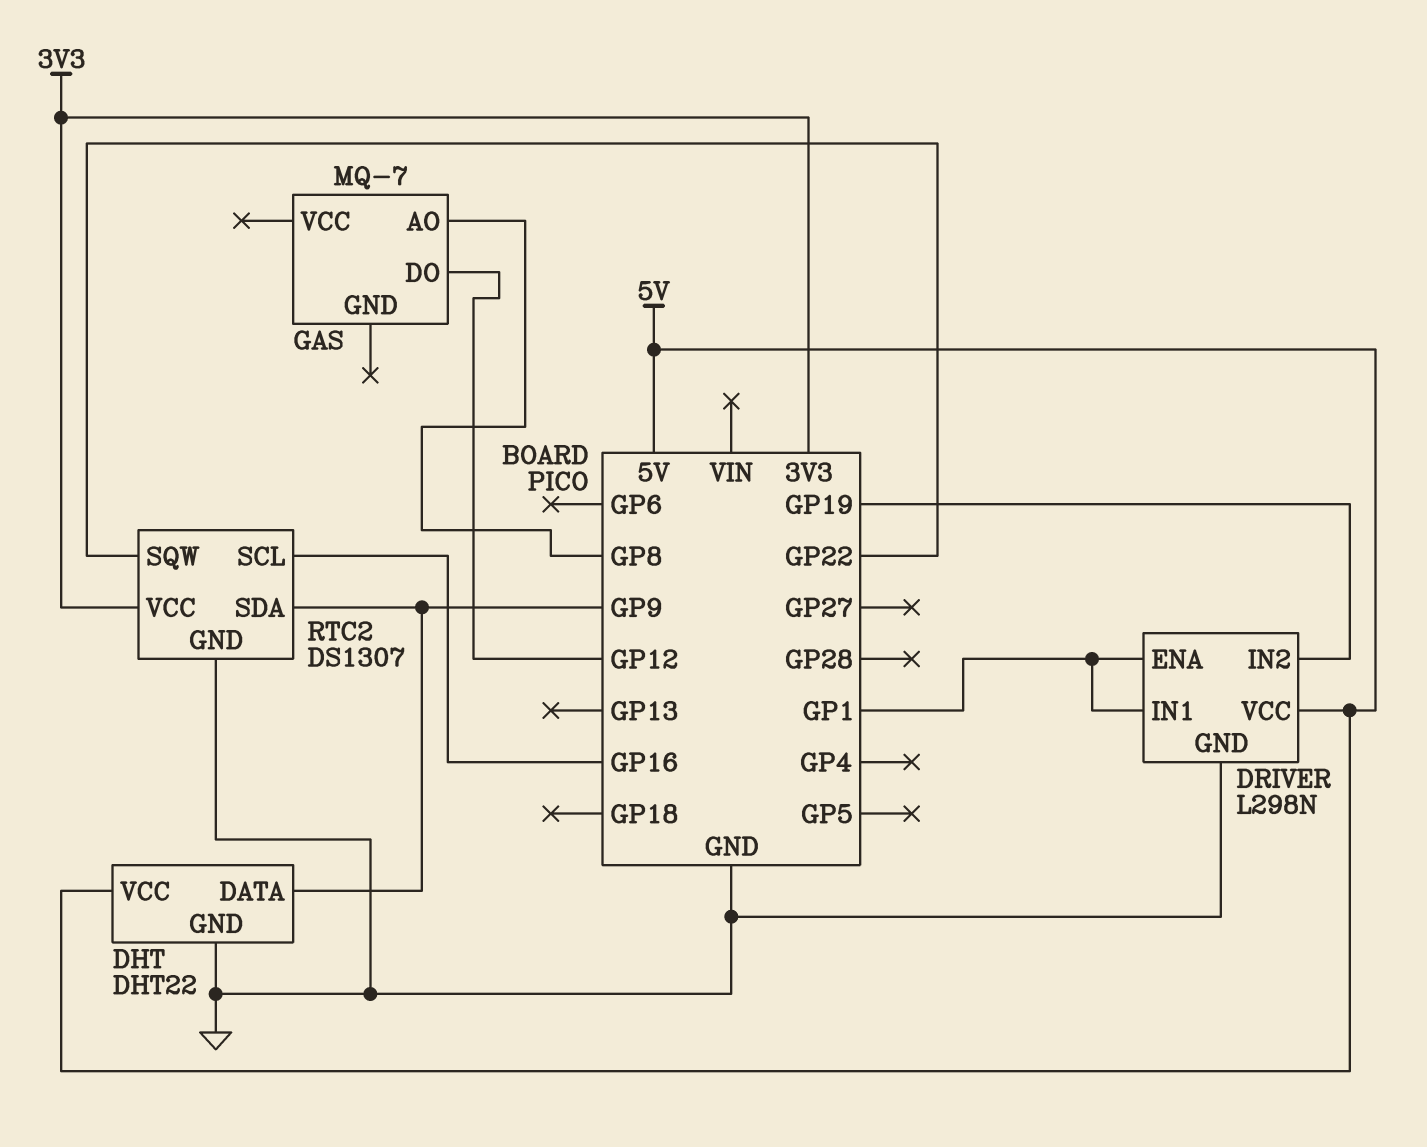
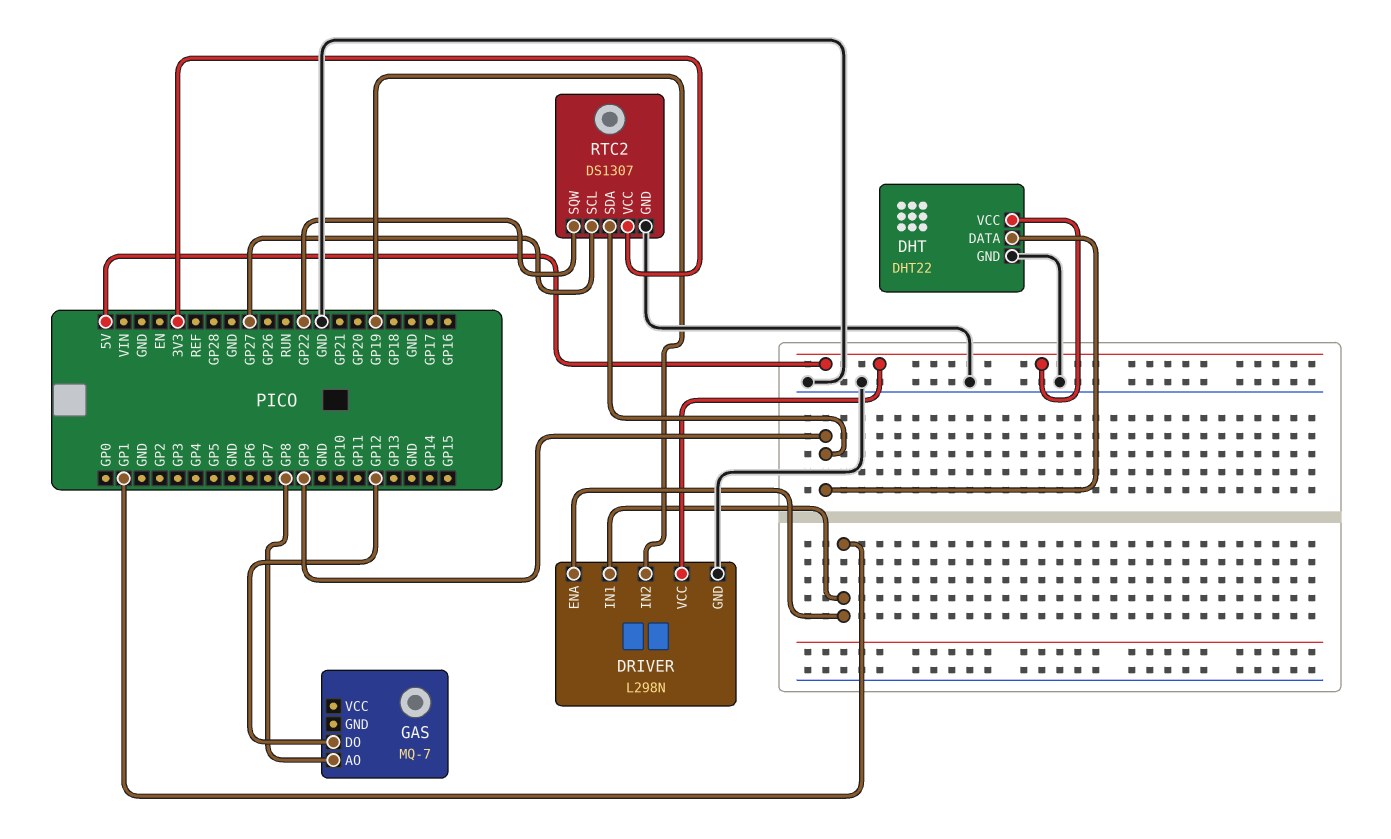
RTC2 pin SCL: GP16 -> GP27

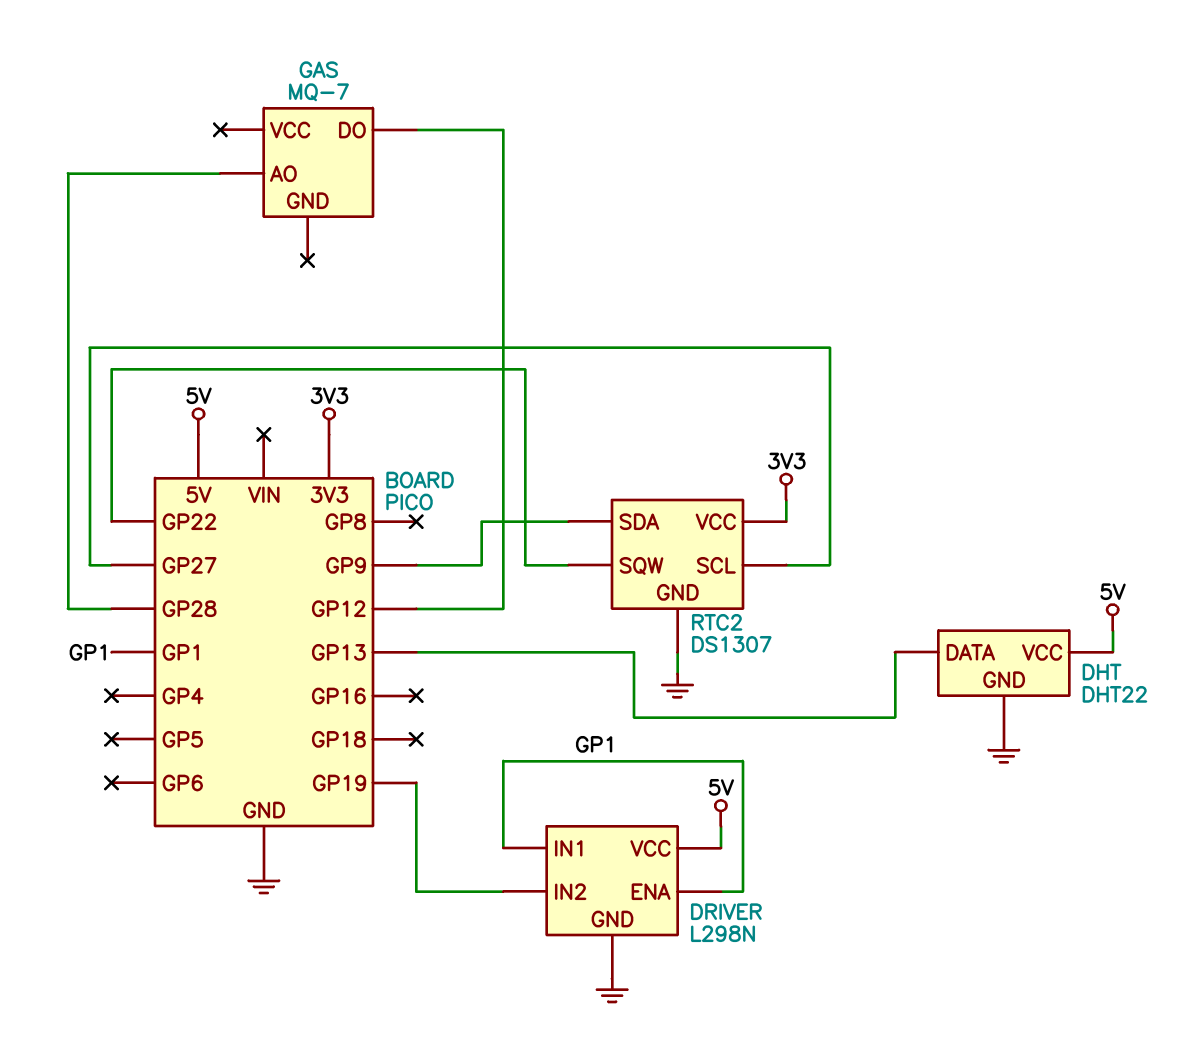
DHT pin DATA: GP9 -> GP13
GAS pin AO: GP8 -> GP28

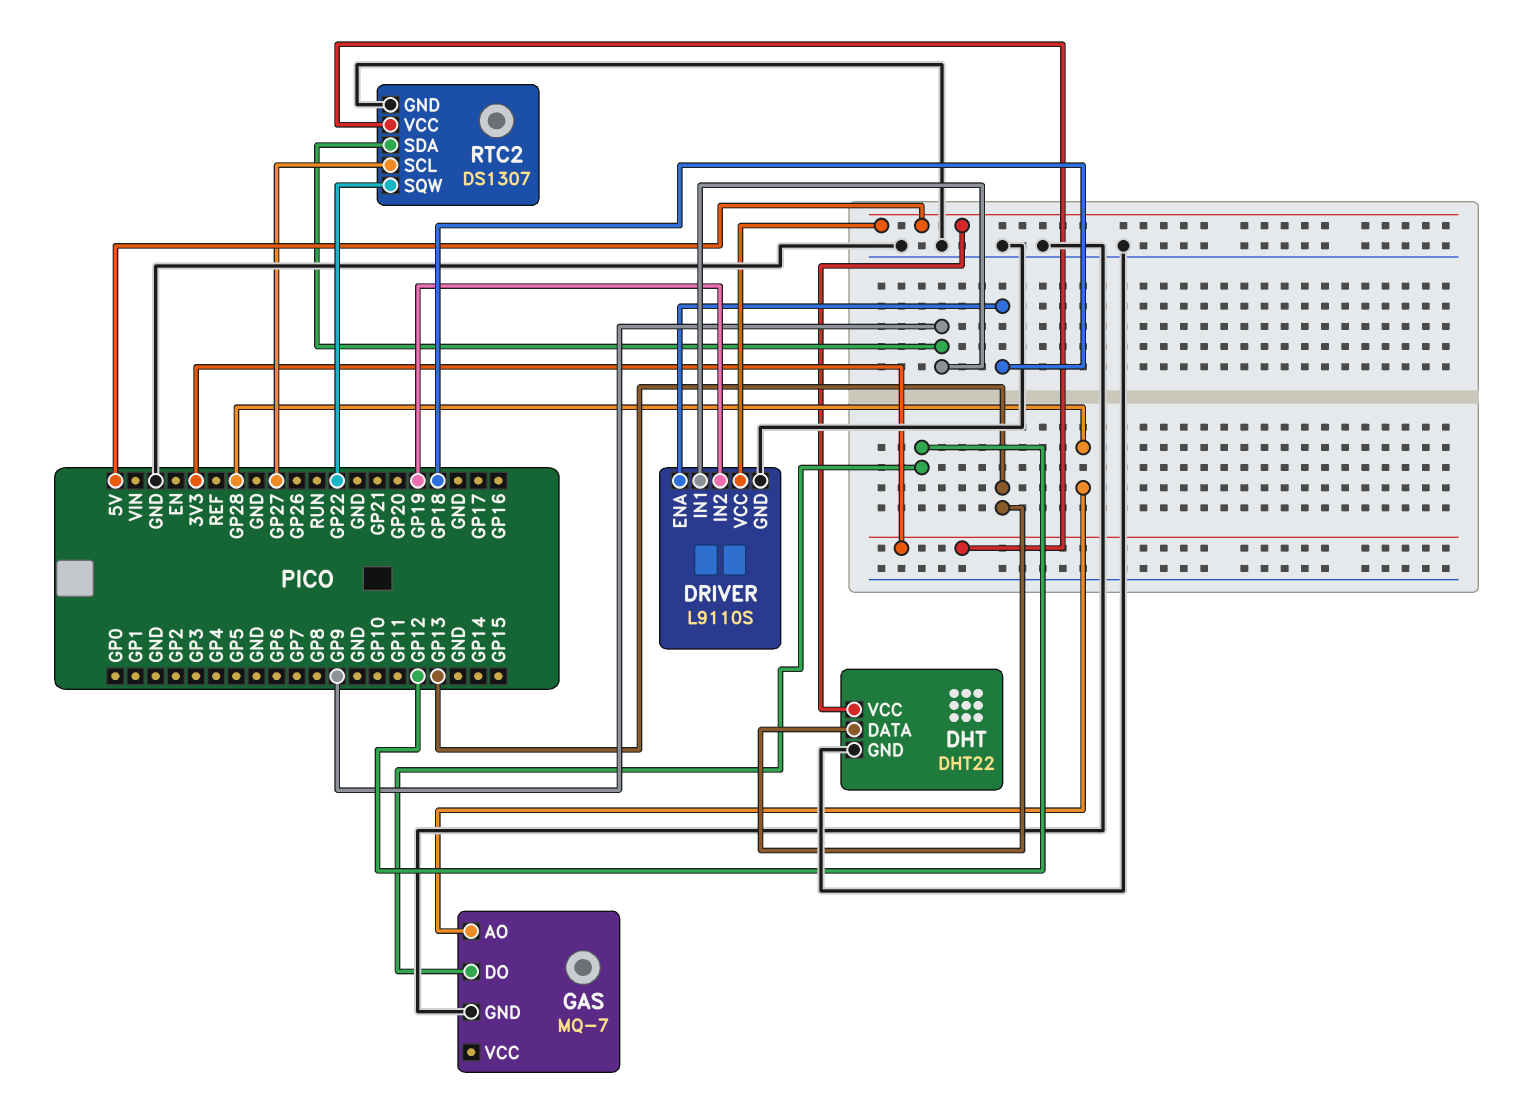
DRIVER: L298N -> L9110S
DRIVER pin ENA: GP1 -> GP18
DRIVER pin IN1: GP1 -> GP9
GAS pin GND: none -> GND

